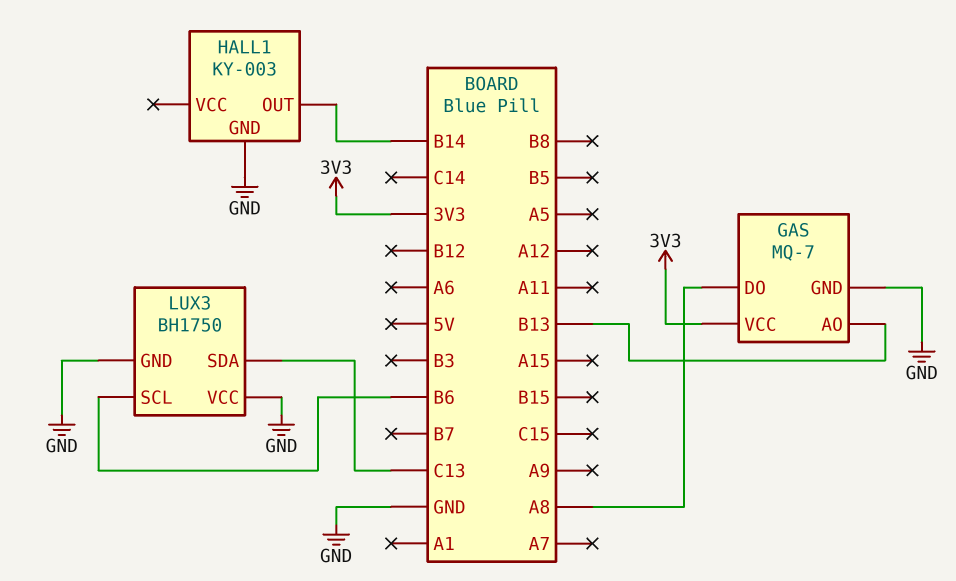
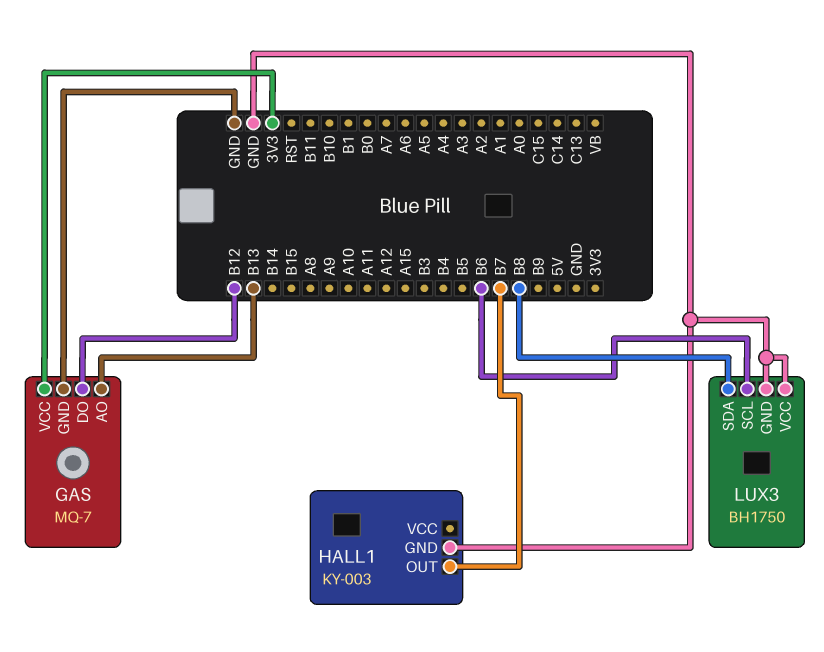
GAS pin DO: A8 -> B12
HALL1 pin OUT: B14 -> B7
LUX3 pin SDA: C13 -> B8

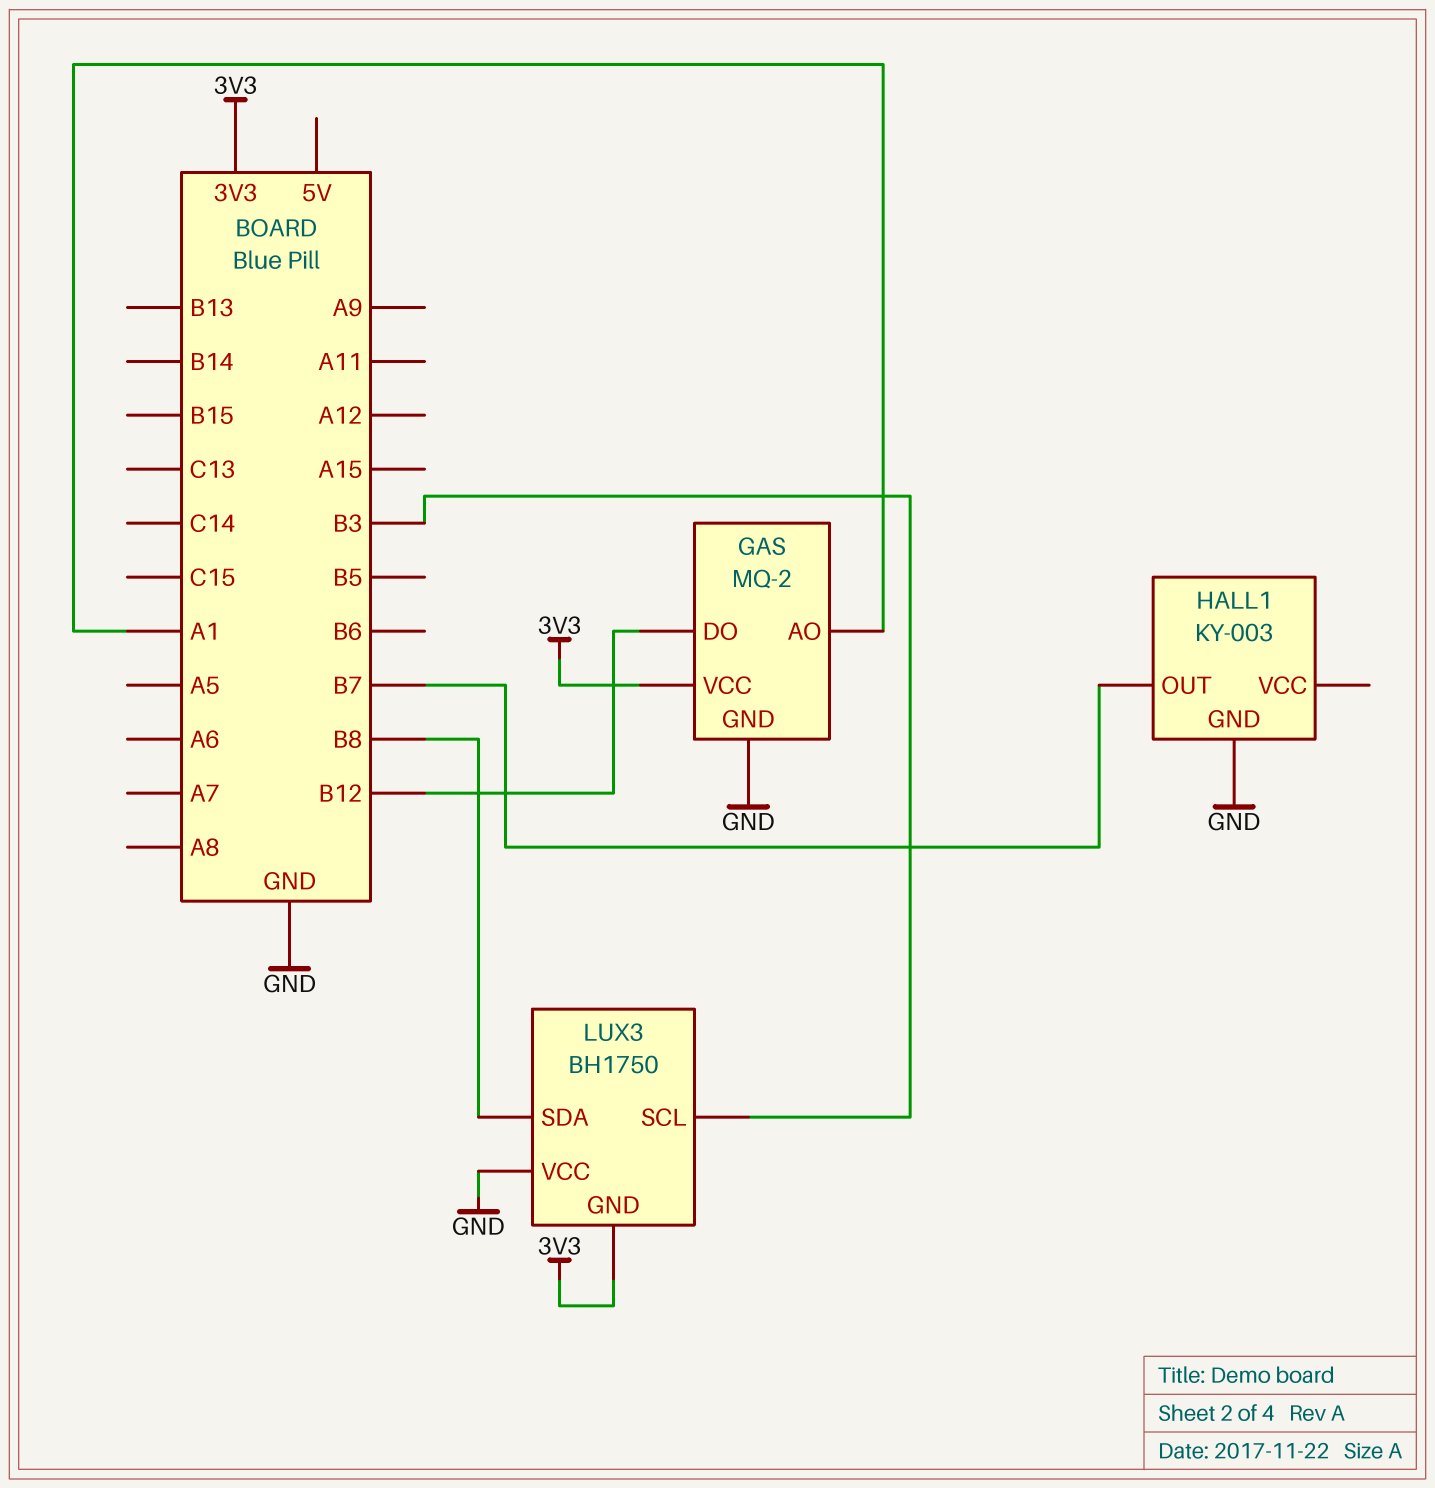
GAS: MQ-7 -> MQ-2
GAS pin AO: B13 -> A1
LUX3 pin GND: GND -> 3V3
LUX3 pin SCL: B6 -> B3

